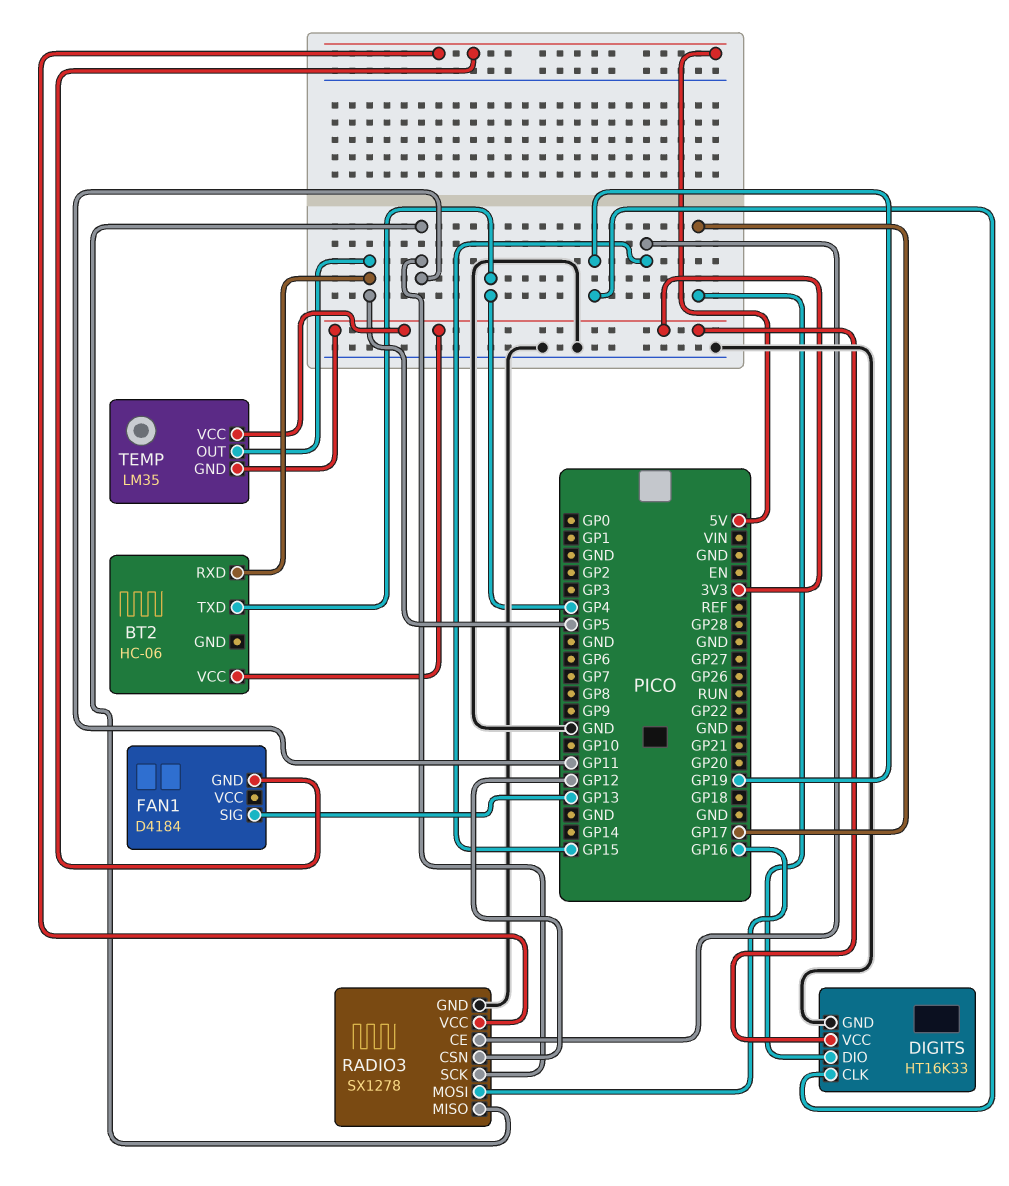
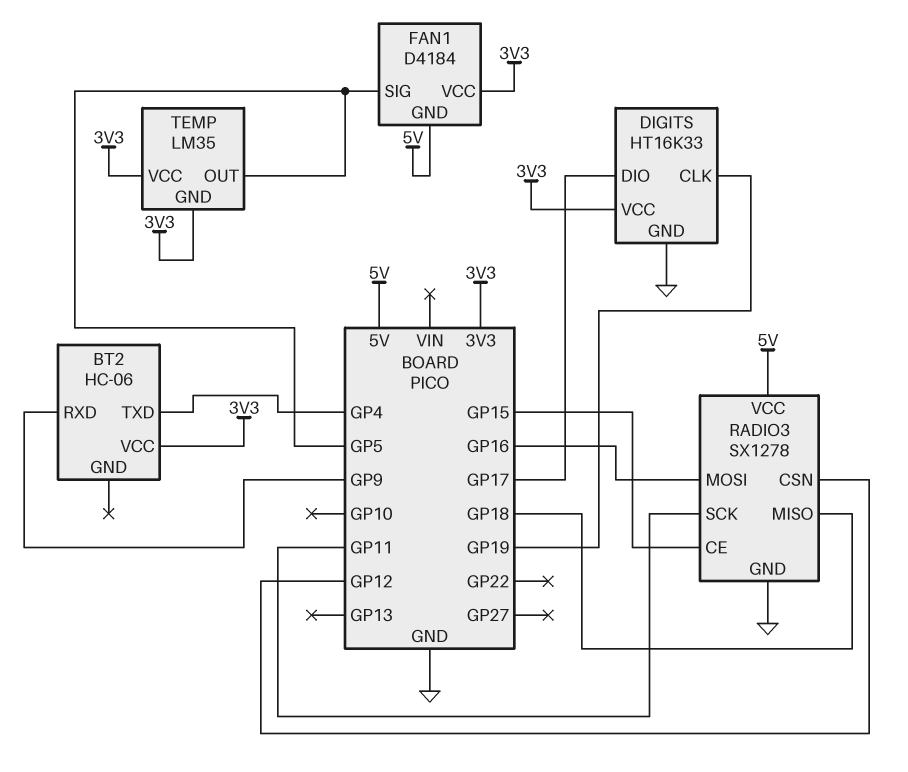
BT2 pin RXD: GP5 -> GP9
FAN1 pin SIG: GP13 -> GP5
FAN1 pin VCC: none -> 3V3
RADIO3 pin MISO: GP11 -> GP18

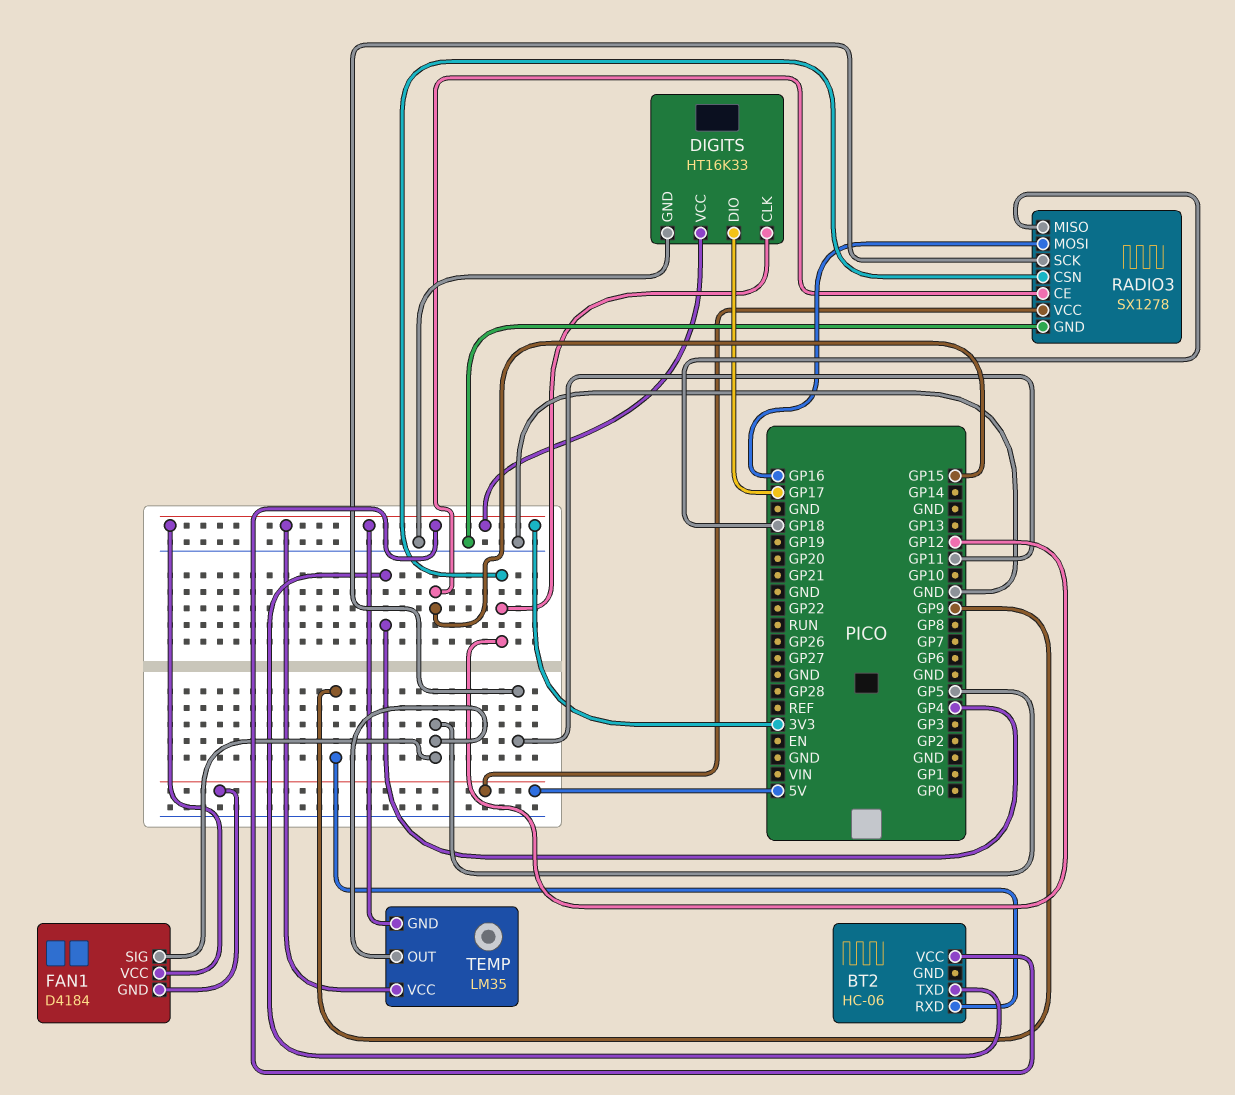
DIGITS pin CLK: GP19 -> GP12

